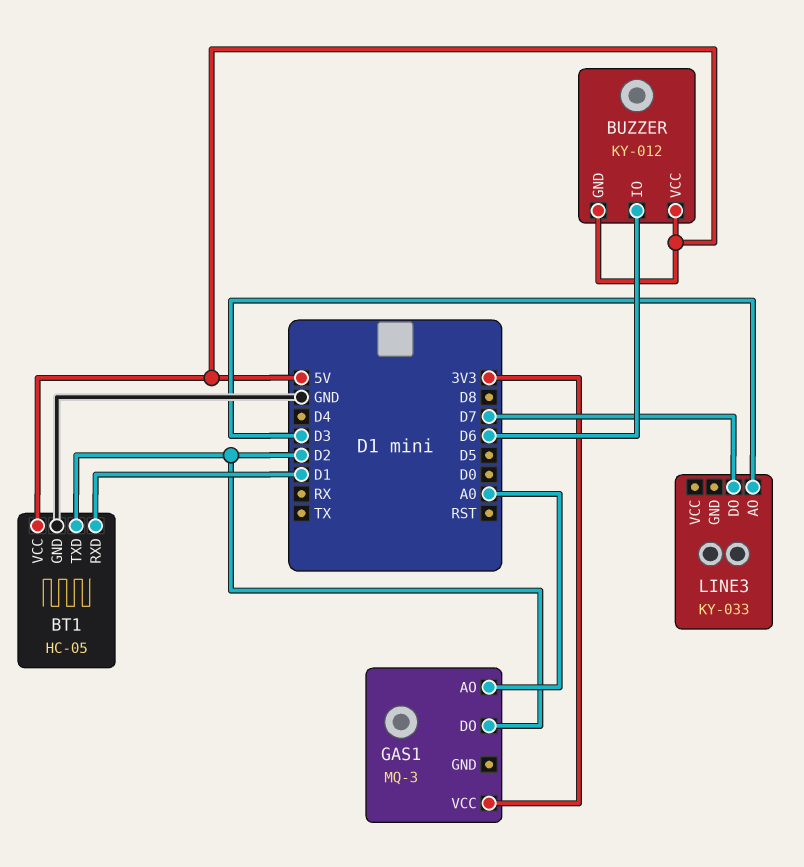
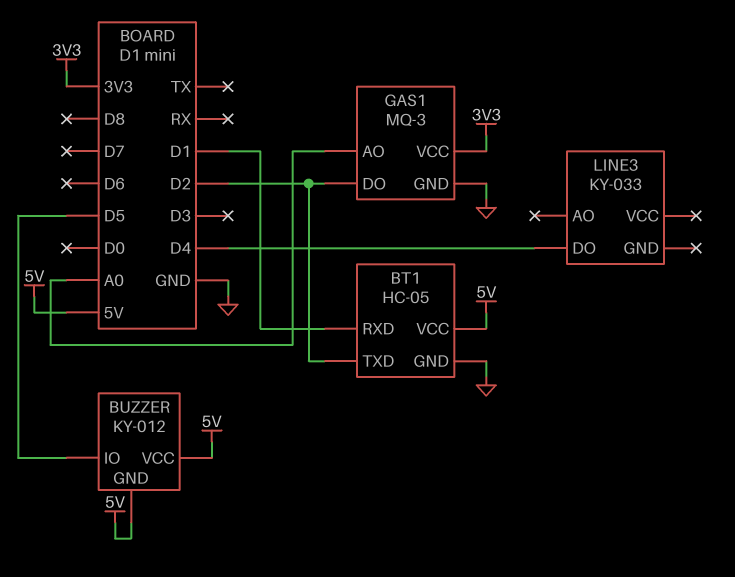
BUZZER pin IO: D6 -> D5
GAS1 pin GND: none -> GND
LINE3 pin AO: D3 -> none
LINE3 pin DO: D7 -> D4

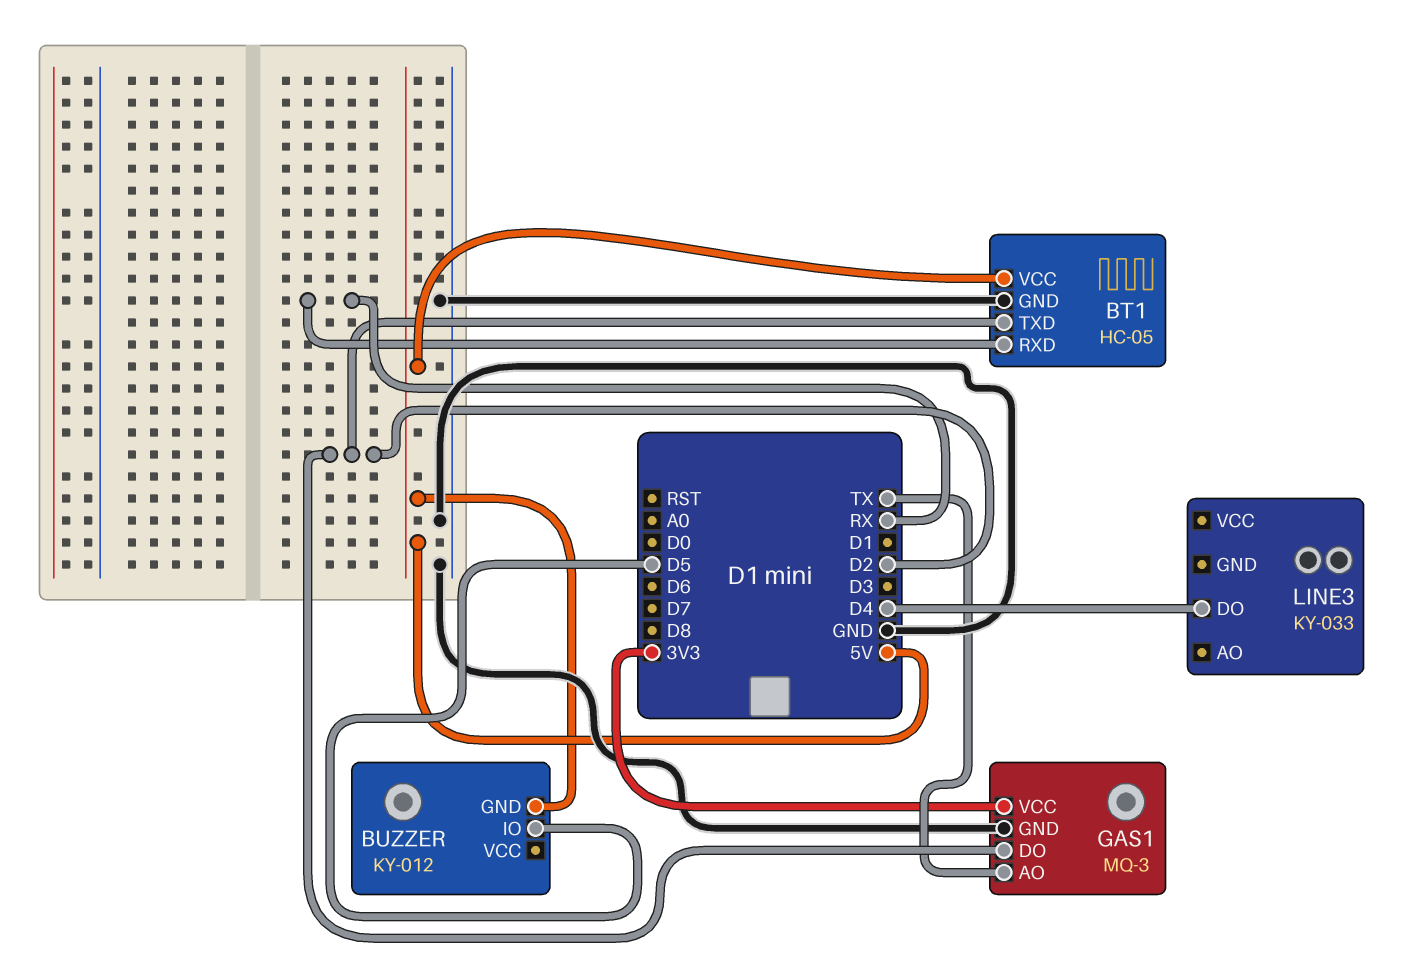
BT1 pin RXD: D1 -> RX
BUZZER pin VCC: 5V -> none
GAS1 pin AO: A0 -> TX

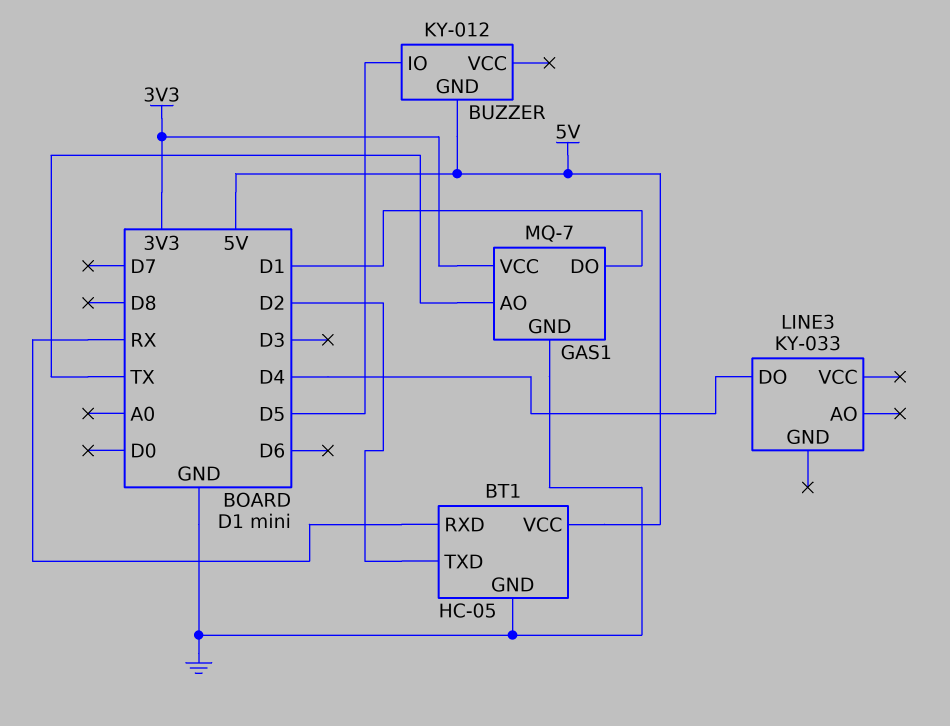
GAS1: MQ-3 -> MQ-7
GAS1 pin DO: D2 -> D1

